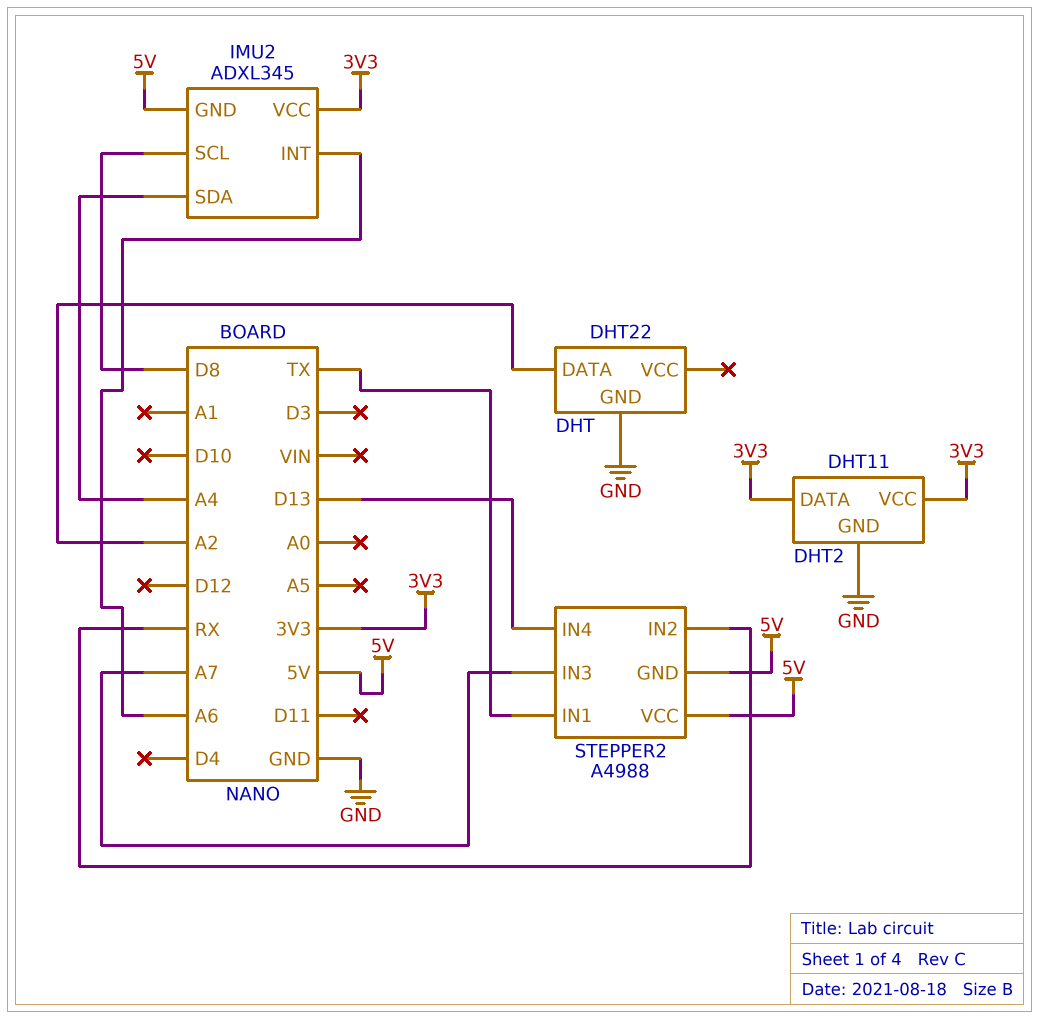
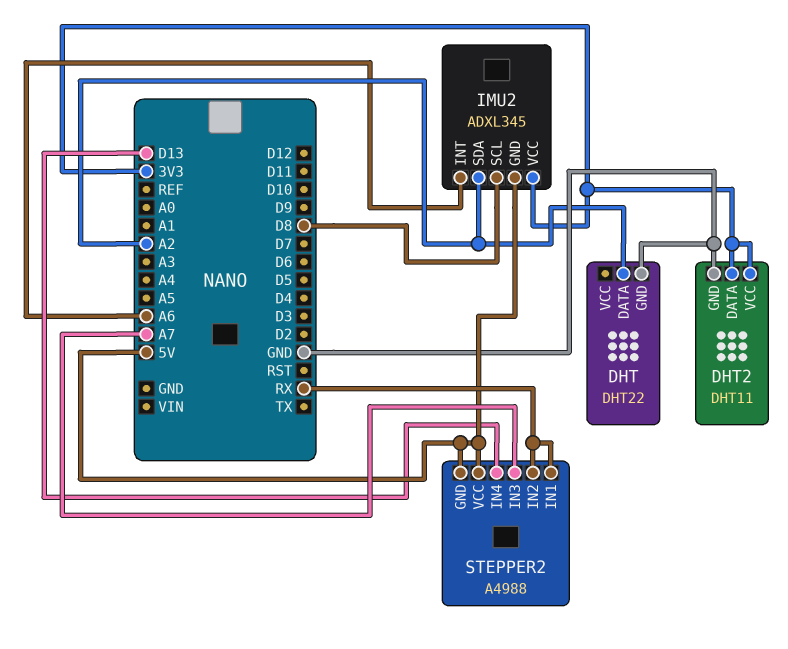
IMU2 pin SDA: A4 -> A2
STEPPER2 pin IN1: TX -> RX

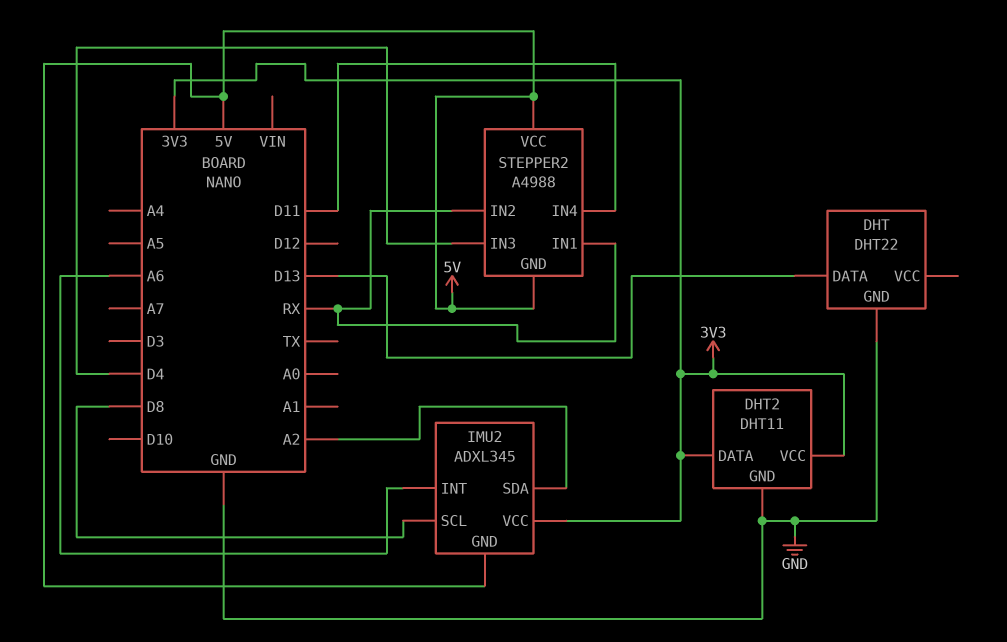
DHT pin DATA: A2 -> D13
STEPPER2 pin IN3: A7 -> D4
STEPPER2 pin IN4: D13 -> D11

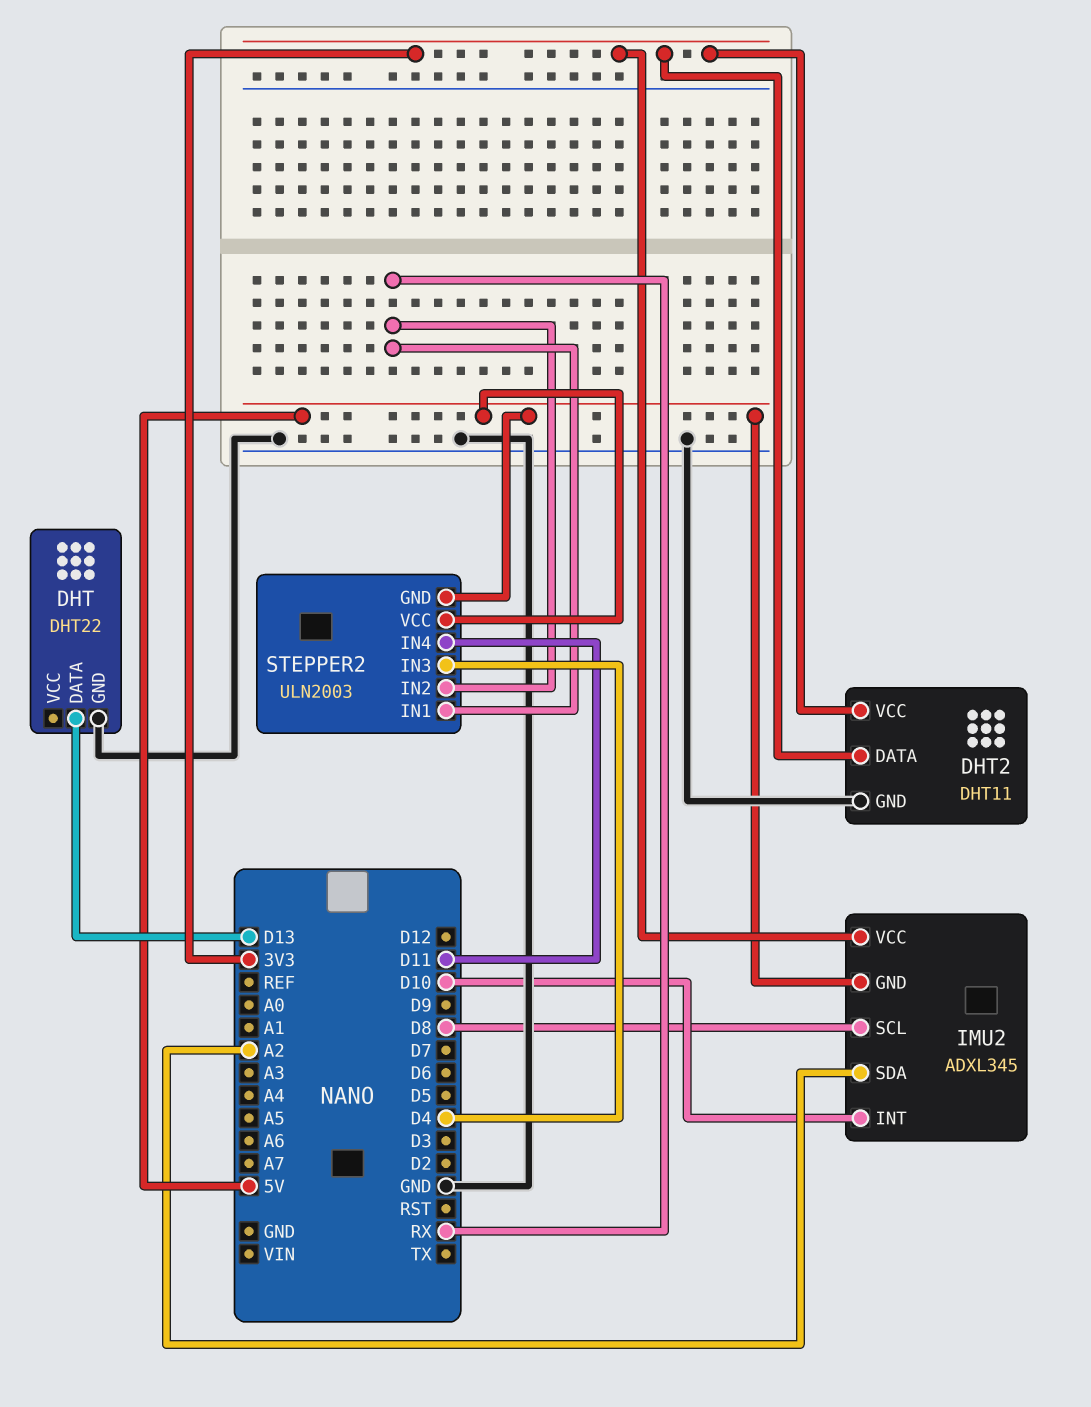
IMU2 pin INT: A6 -> D10
STEPPER2: A4988 -> ULN2003

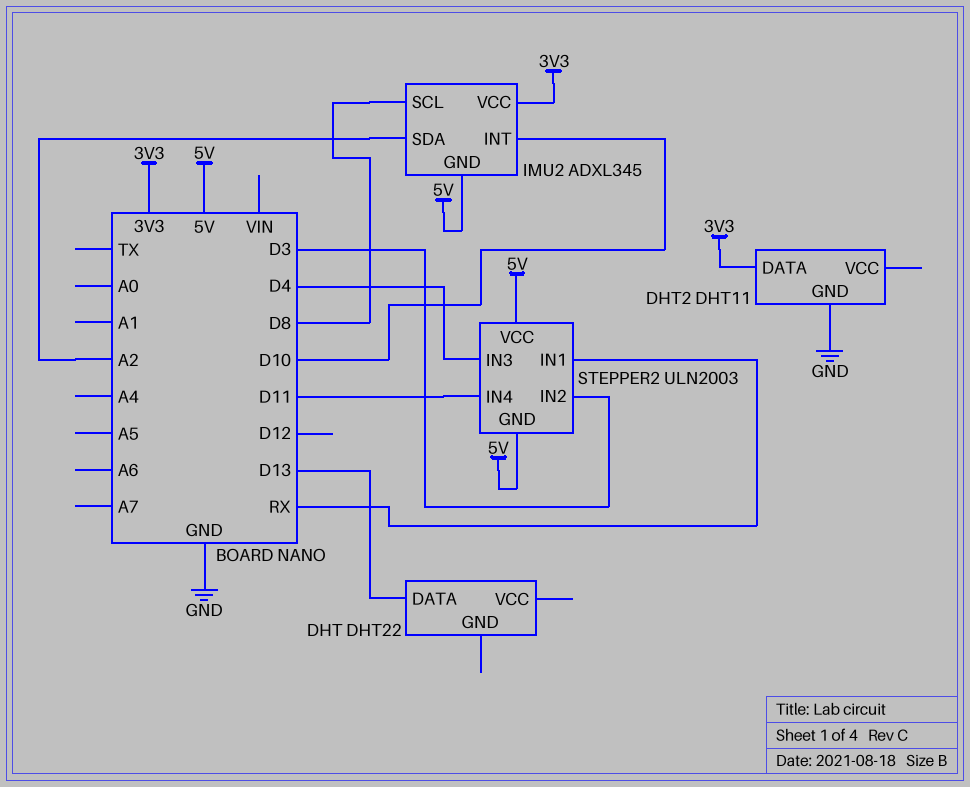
DHT pin GND: GND -> none
DHT2 pin VCC: 3V3 -> none
STEPPER2 pin IN2: RX -> D3

